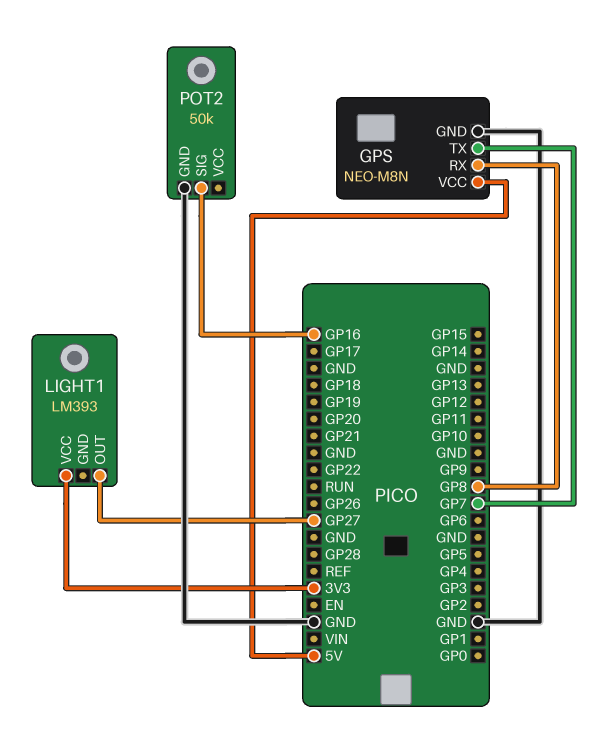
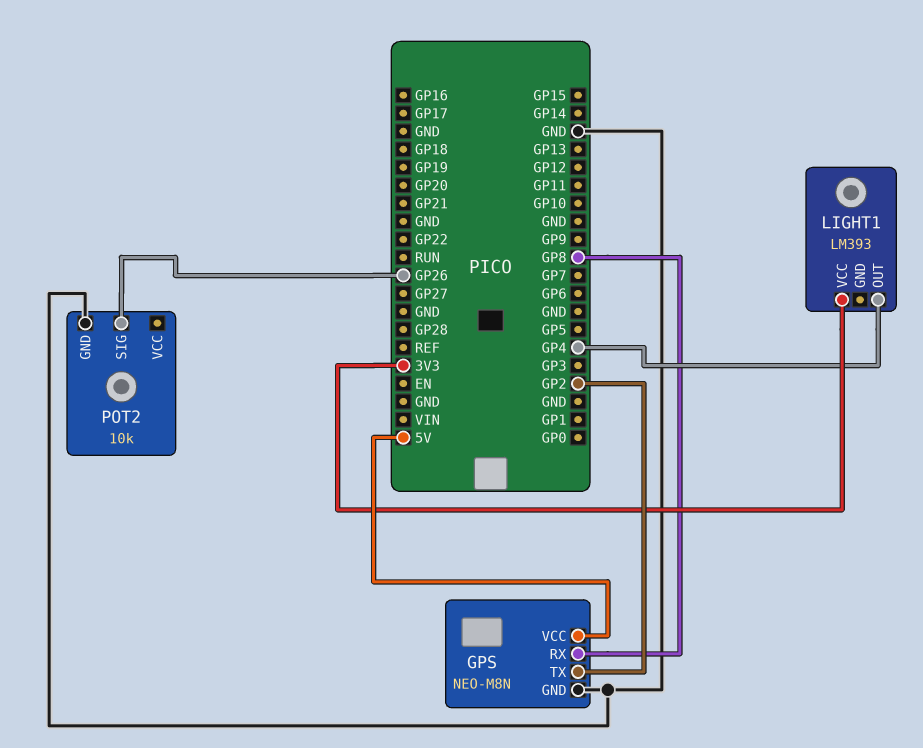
GPS pin TX: GP7 -> GP2
LIGHT1 pin OUT: GP27 -> GP4
POT2: 50k -> 10k
POT2 pin SIG: GP16 -> GP26

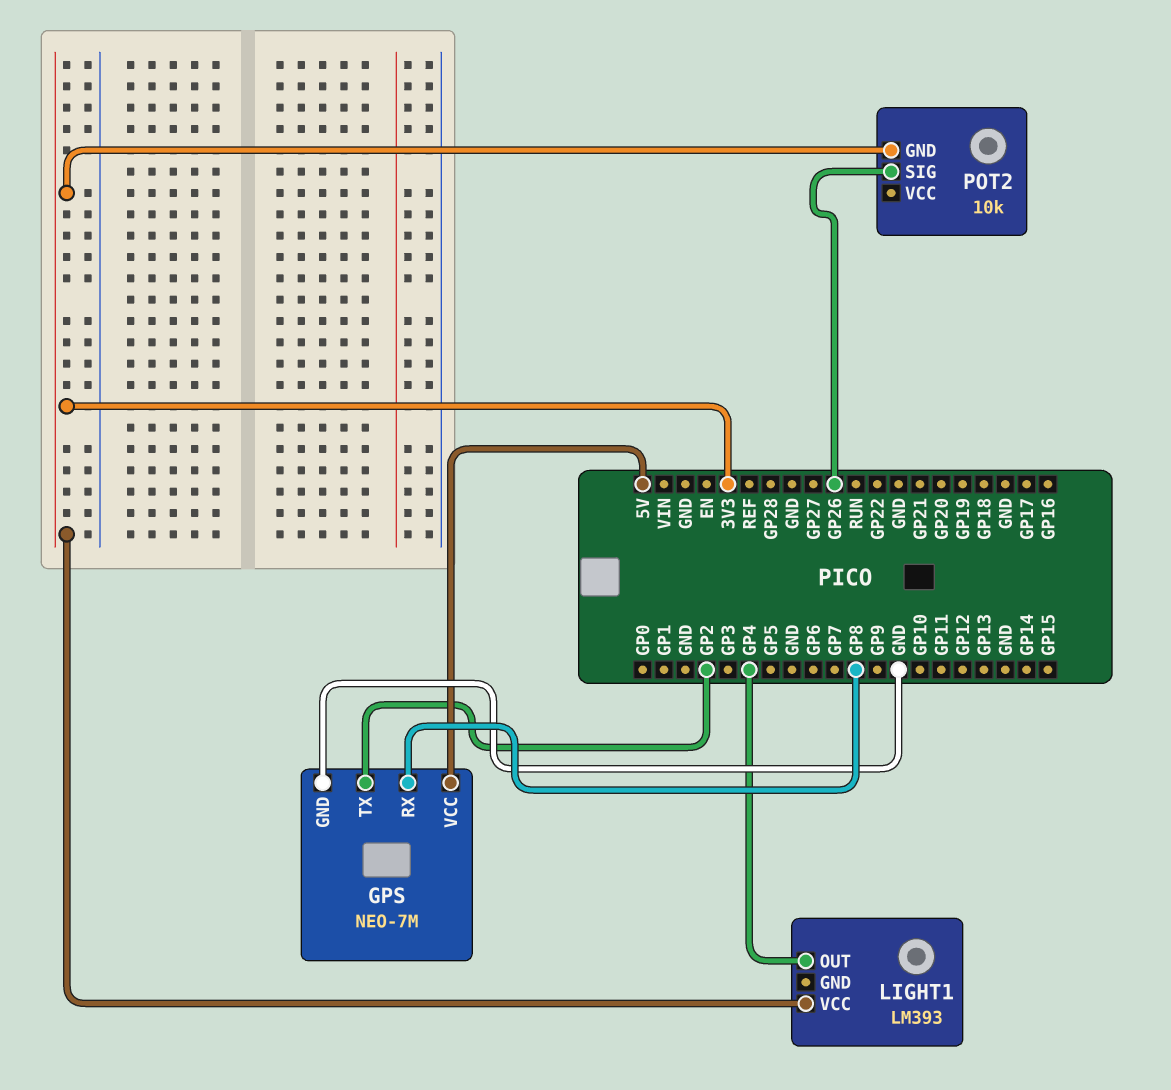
GPS: NEO-M8N -> NEO-7M
POT2 pin GND: GND -> 3V3

